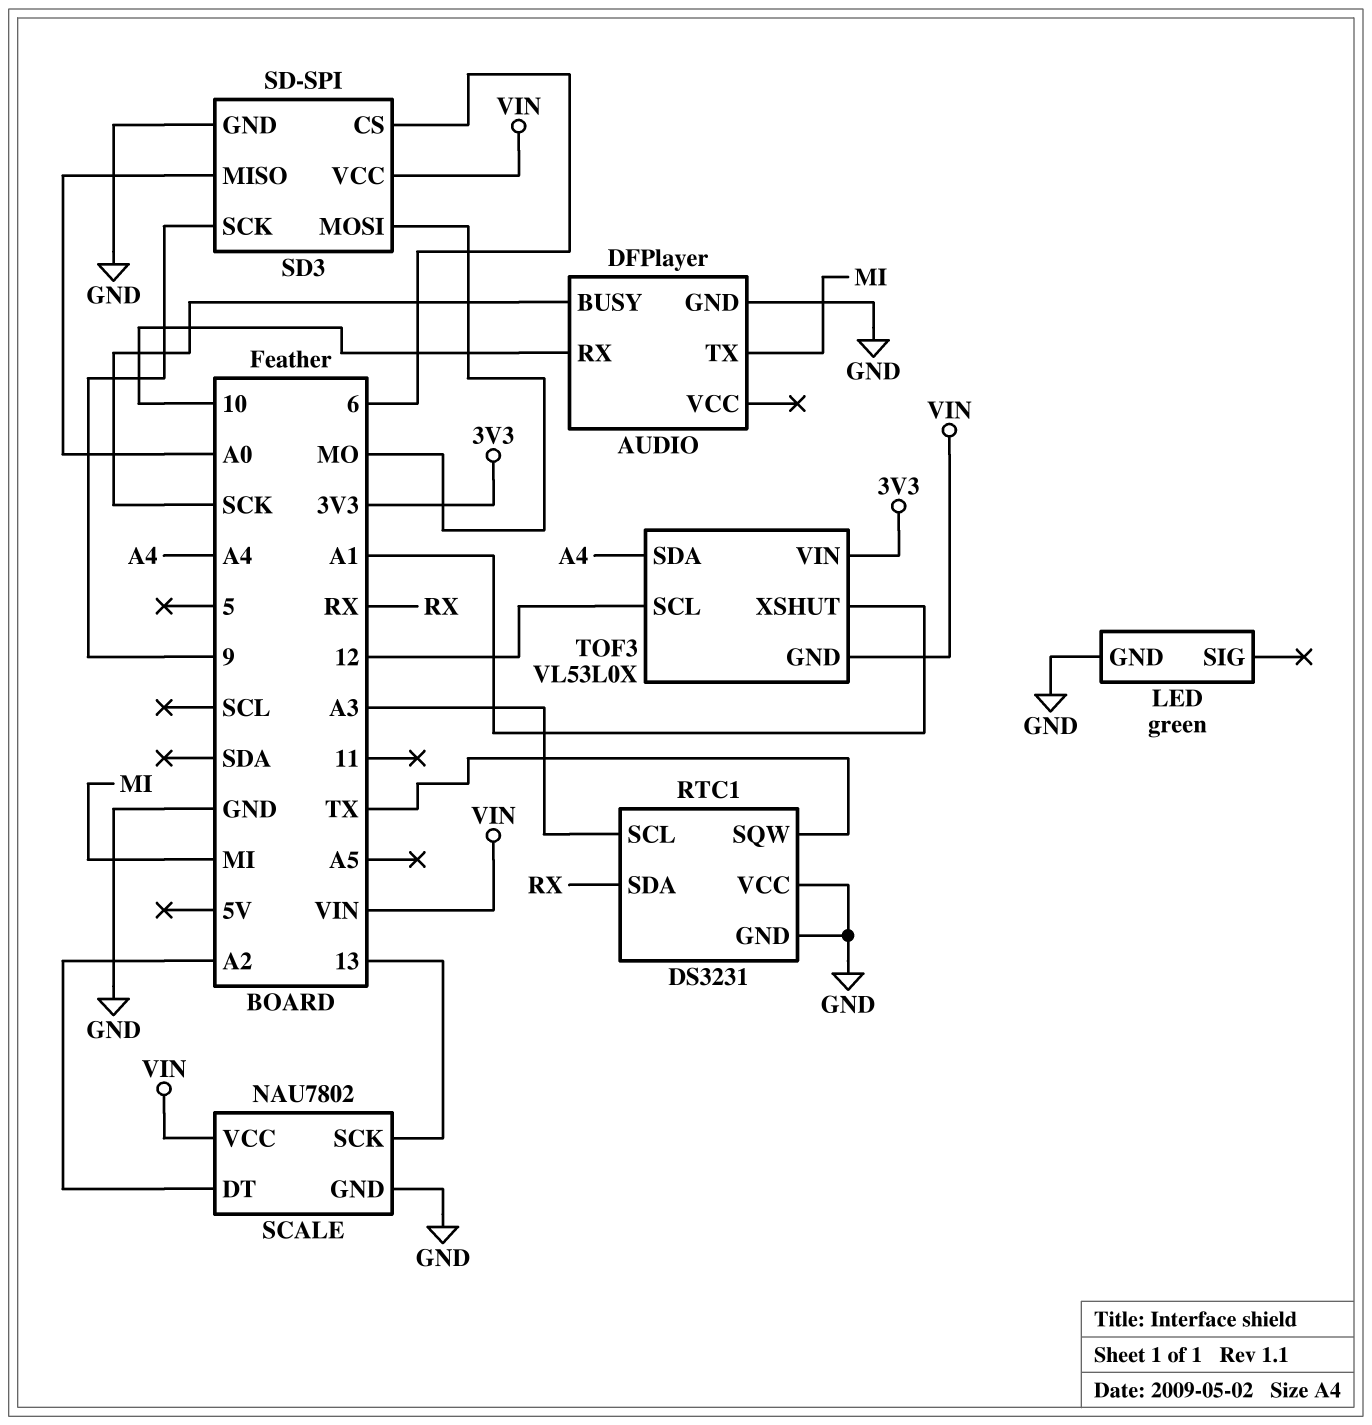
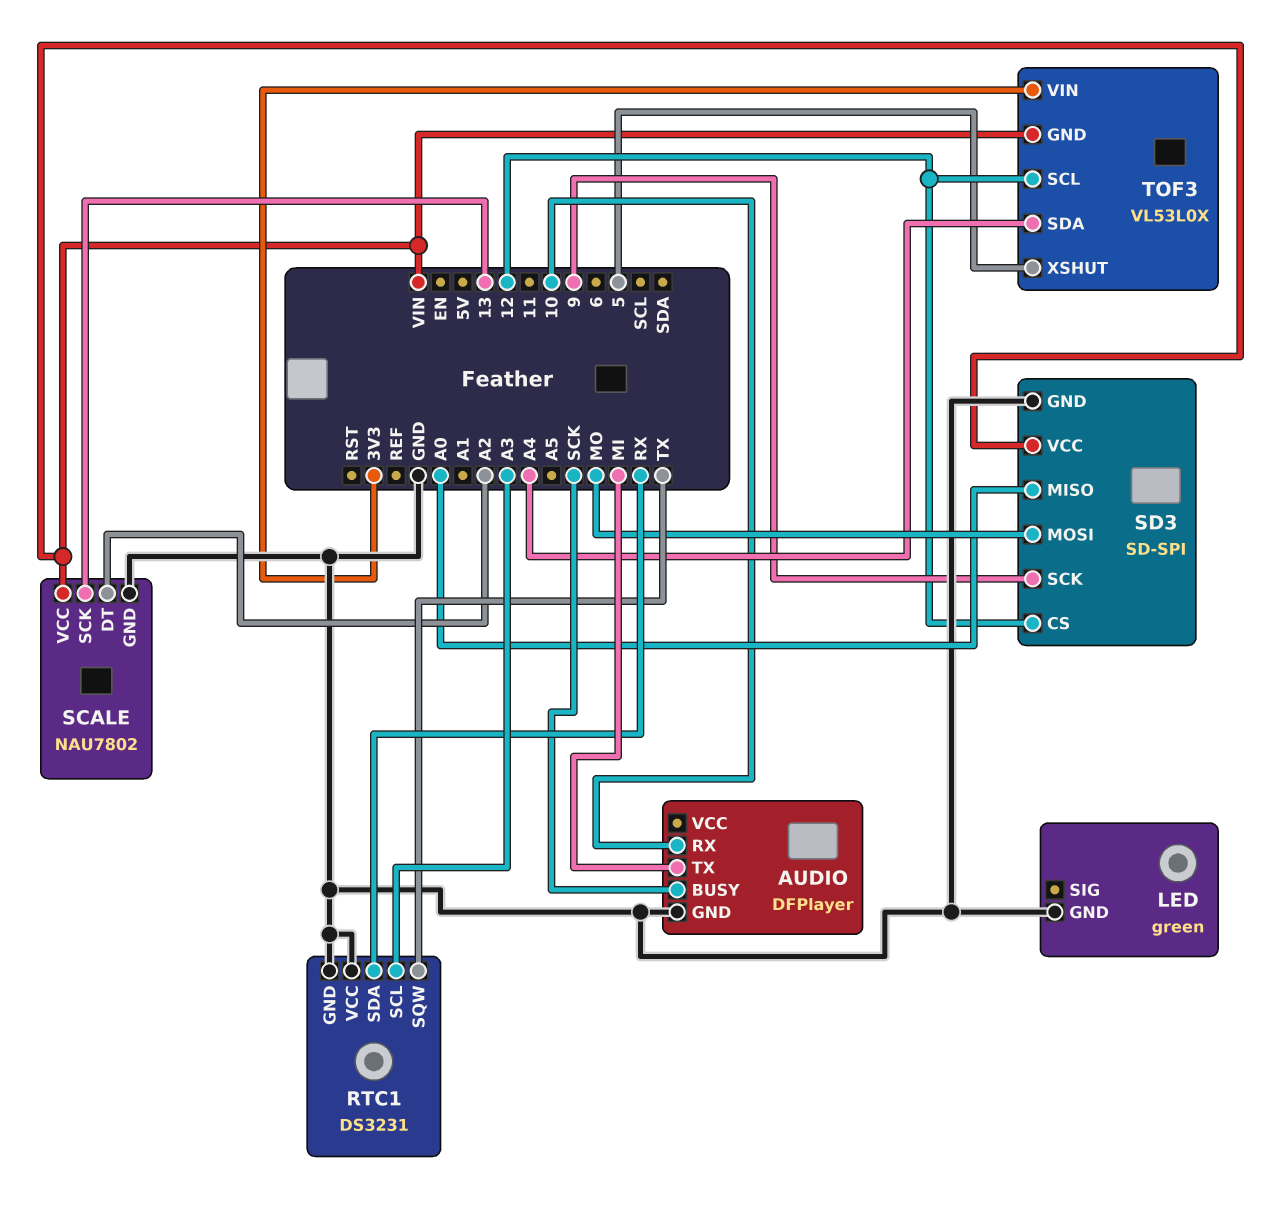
SD3 pin CS: 6 -> 12
TOF3 pin XSHUT: A1 -> 5

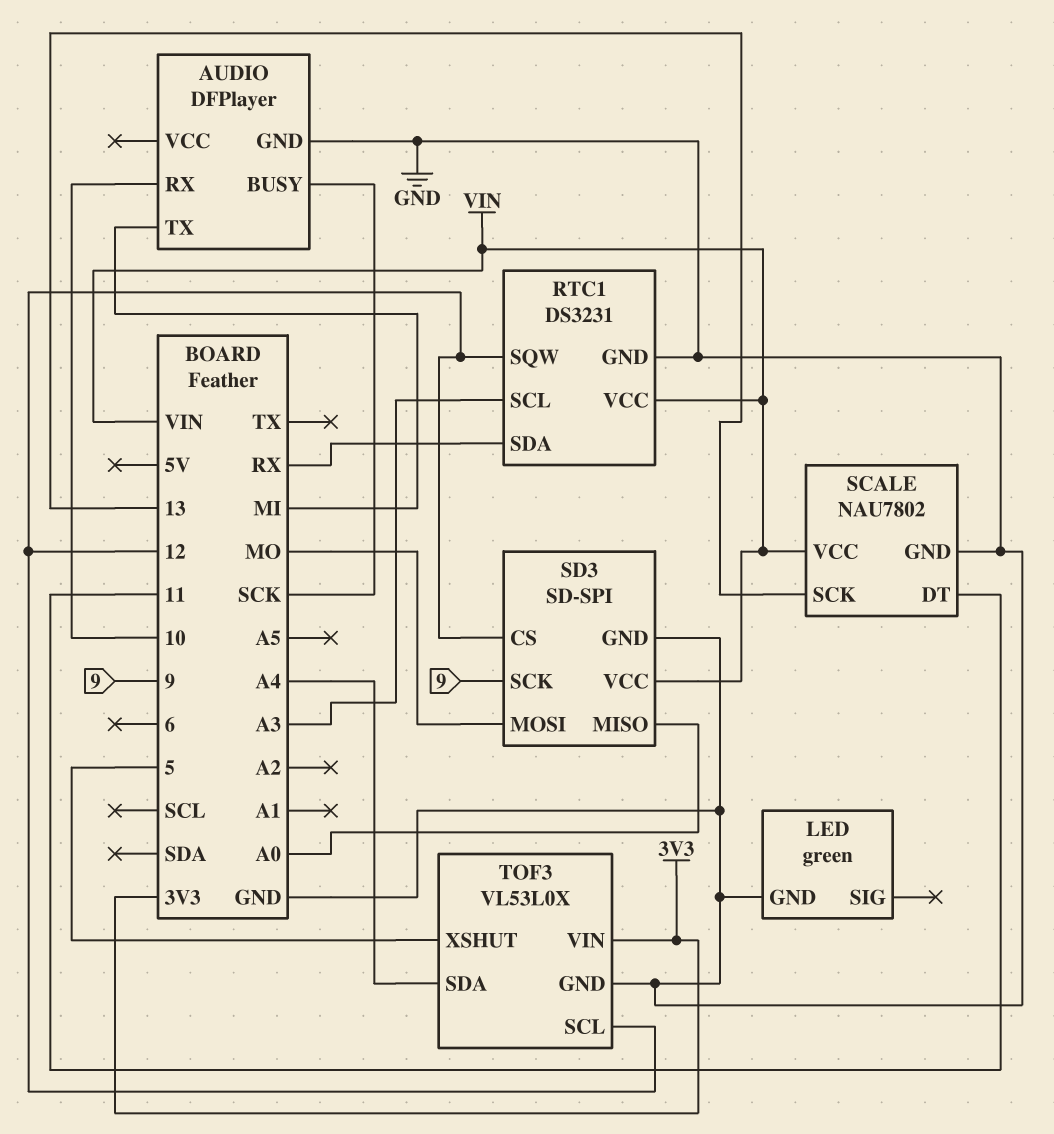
RTC1 pin SQW: TX -> 12
RTC1 pin VCC: GND -> VIN
SCALE pin DT: A2 -> 11
TOF3 pin GND: VIN -> GND

